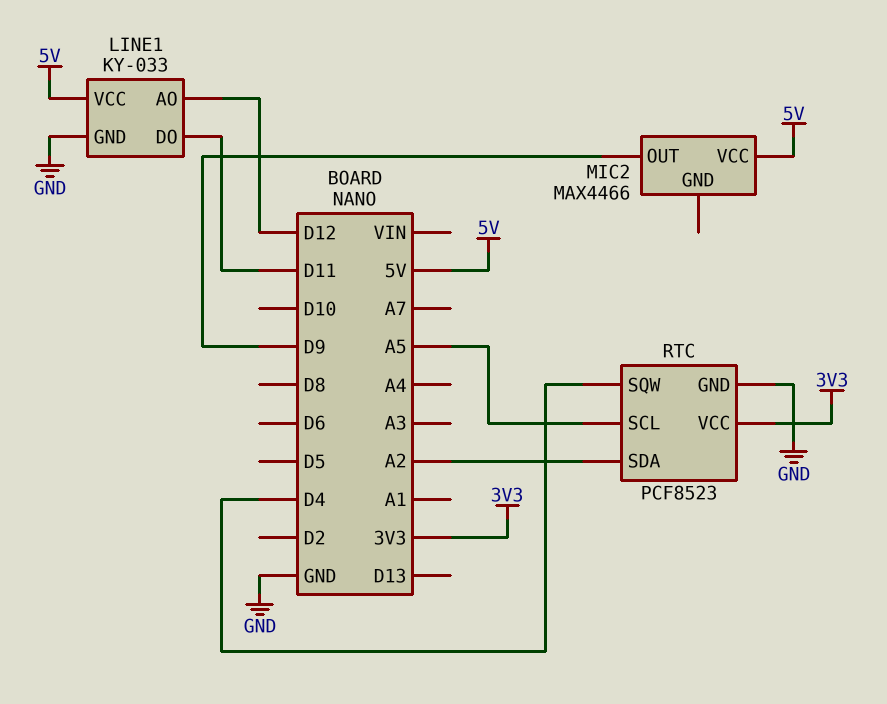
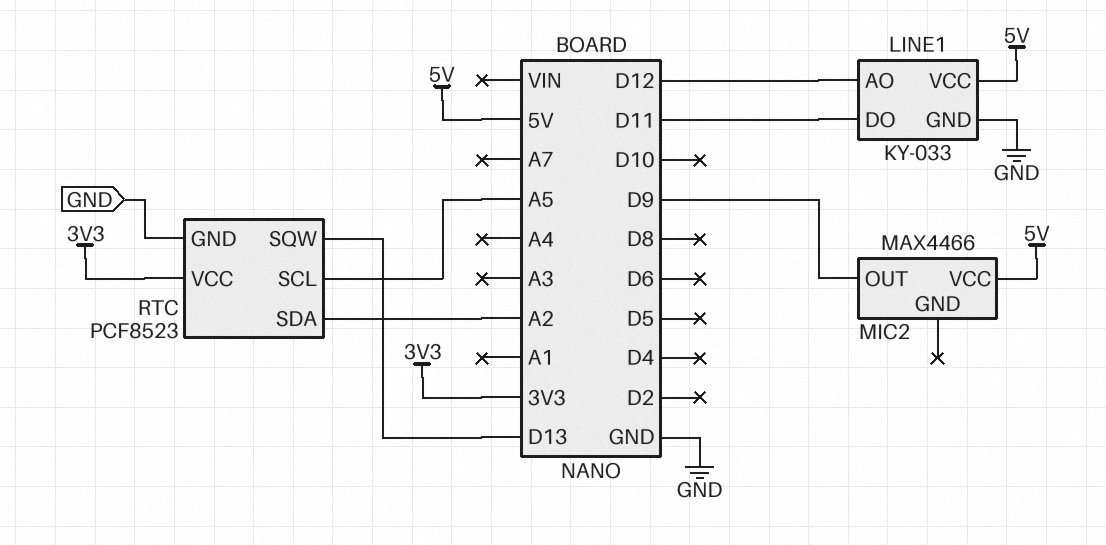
RTC pin SQW: D4 -> D13

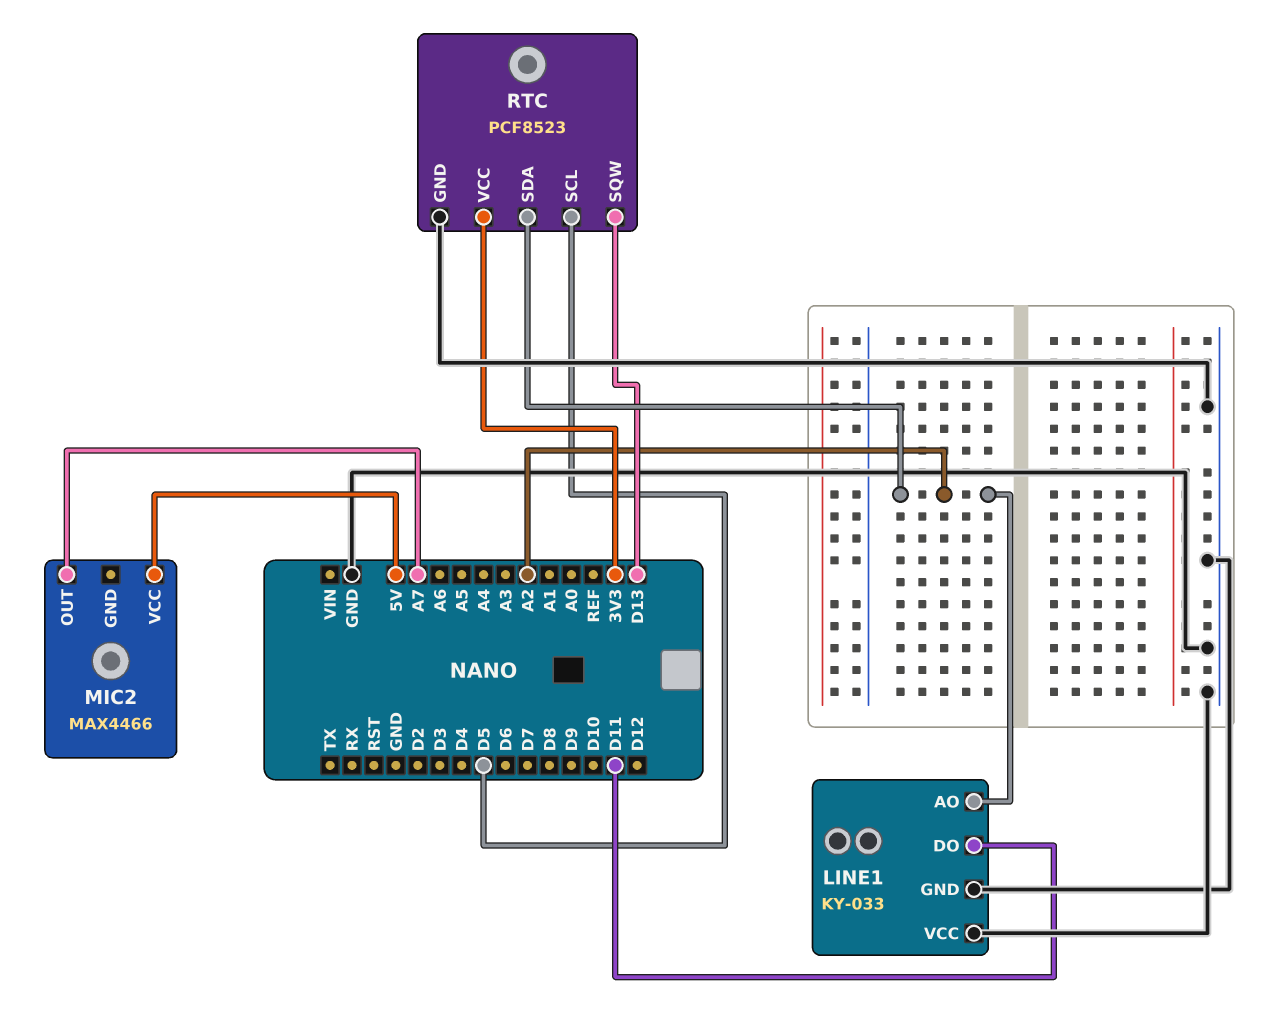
LINE1 pin AO: D12 -> A2
LINE1 pin VCC: 5V -> GND
MIC2 pin OUT: D9 -> A7
RTC pin SCL: A5 -> D5

